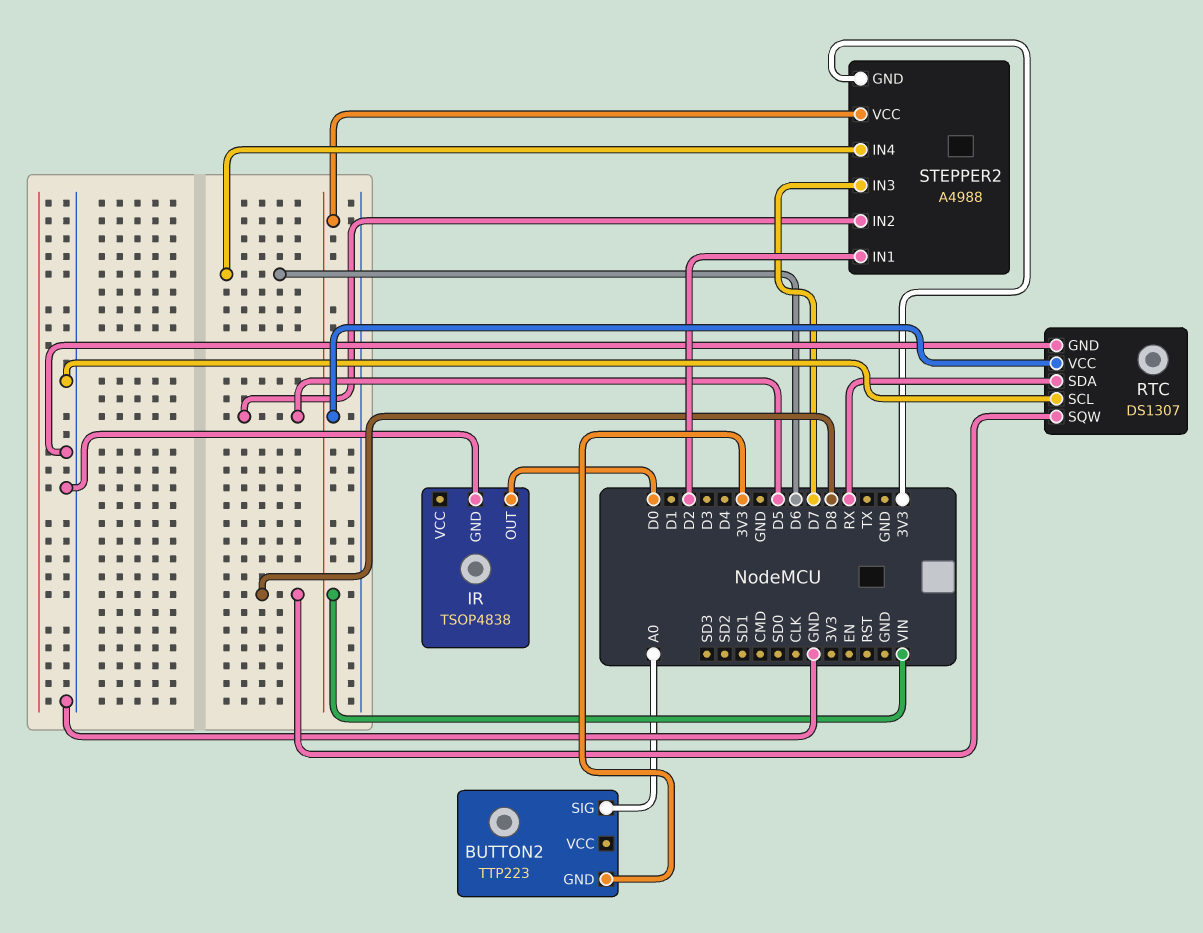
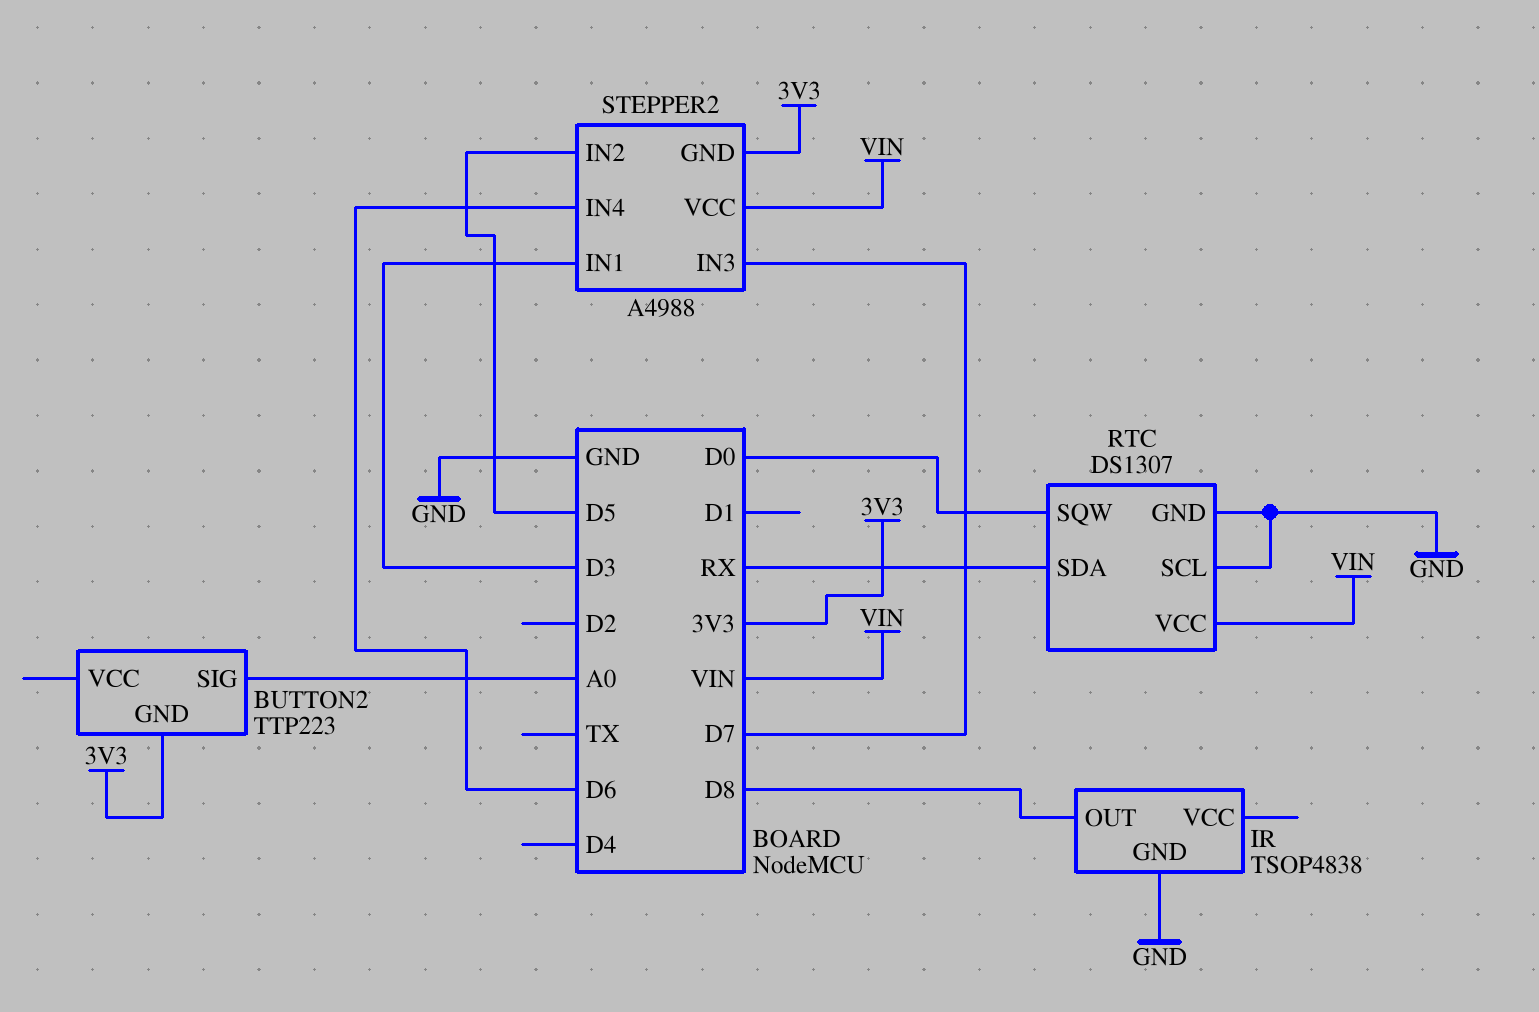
IR pin OUT: D0 -> D8
RTC pin SQW: D8 -> D0
STEPPER2 pin IN1: D2 -> D3

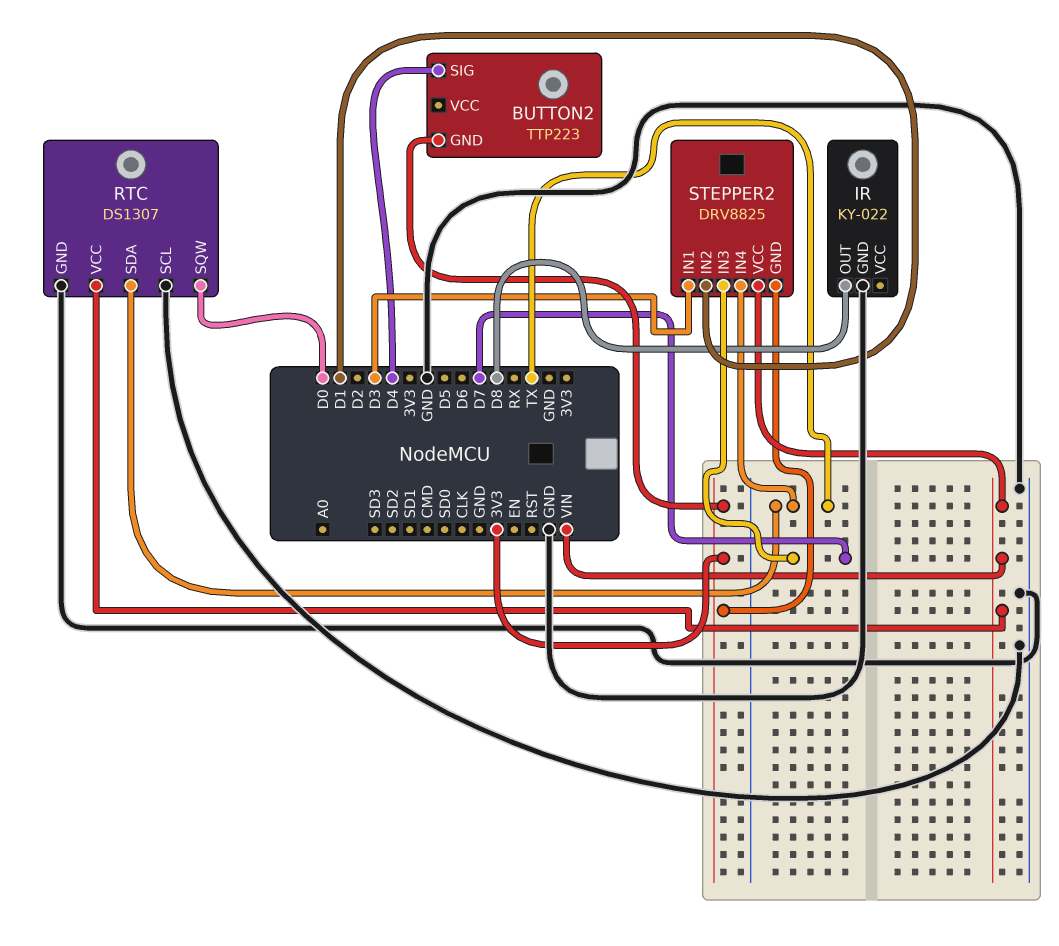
BUTTON2 pin SIG: A0 -> D4
IR: TSOP4838 -> KY-022
RTC pin SDA: RX -> TX
STEPPER2: A4988 -> DRV8825
STEPPER2 pin IN2: D5 -> D1
STEPPER2 pin IN4: D6 -> TX

